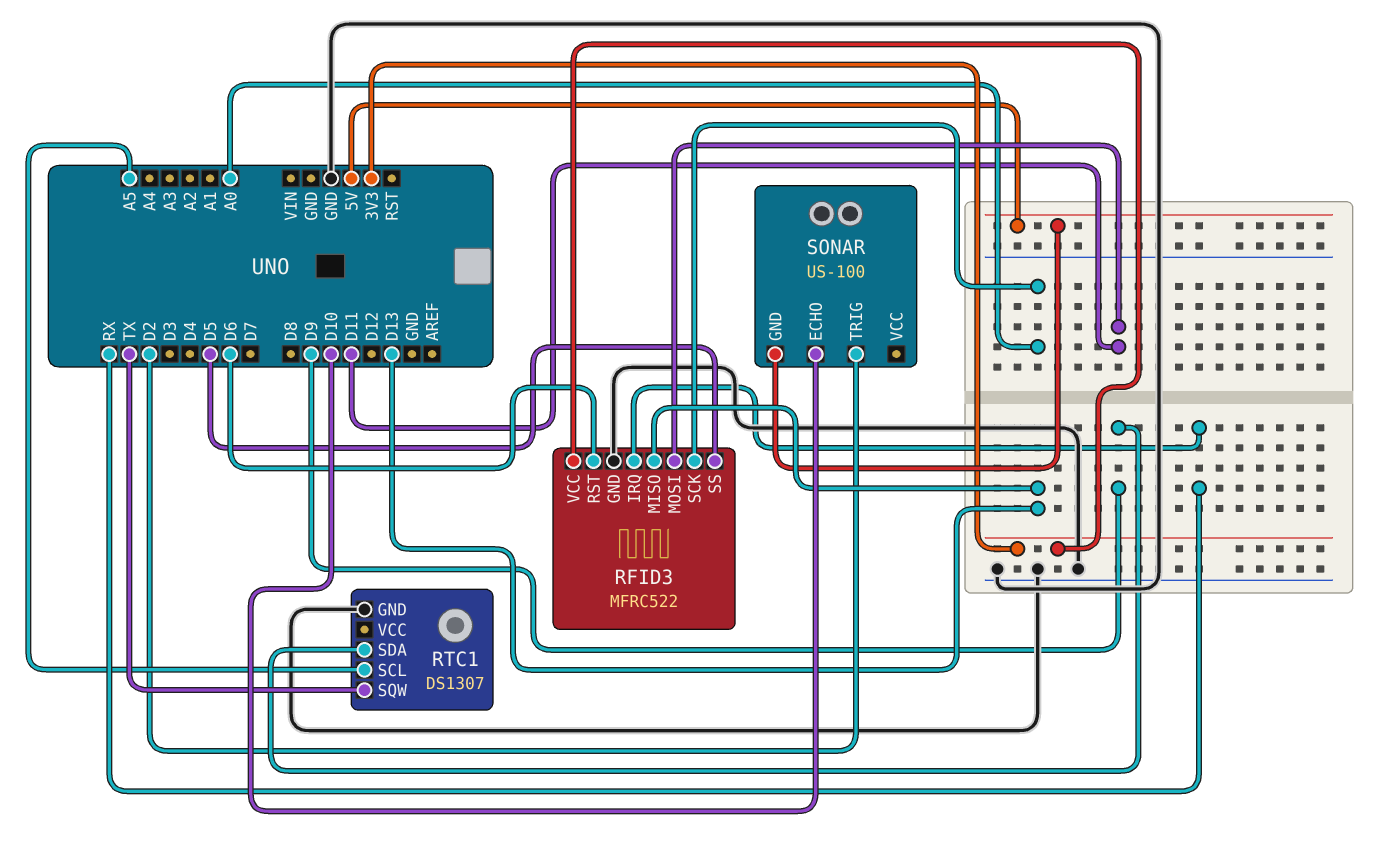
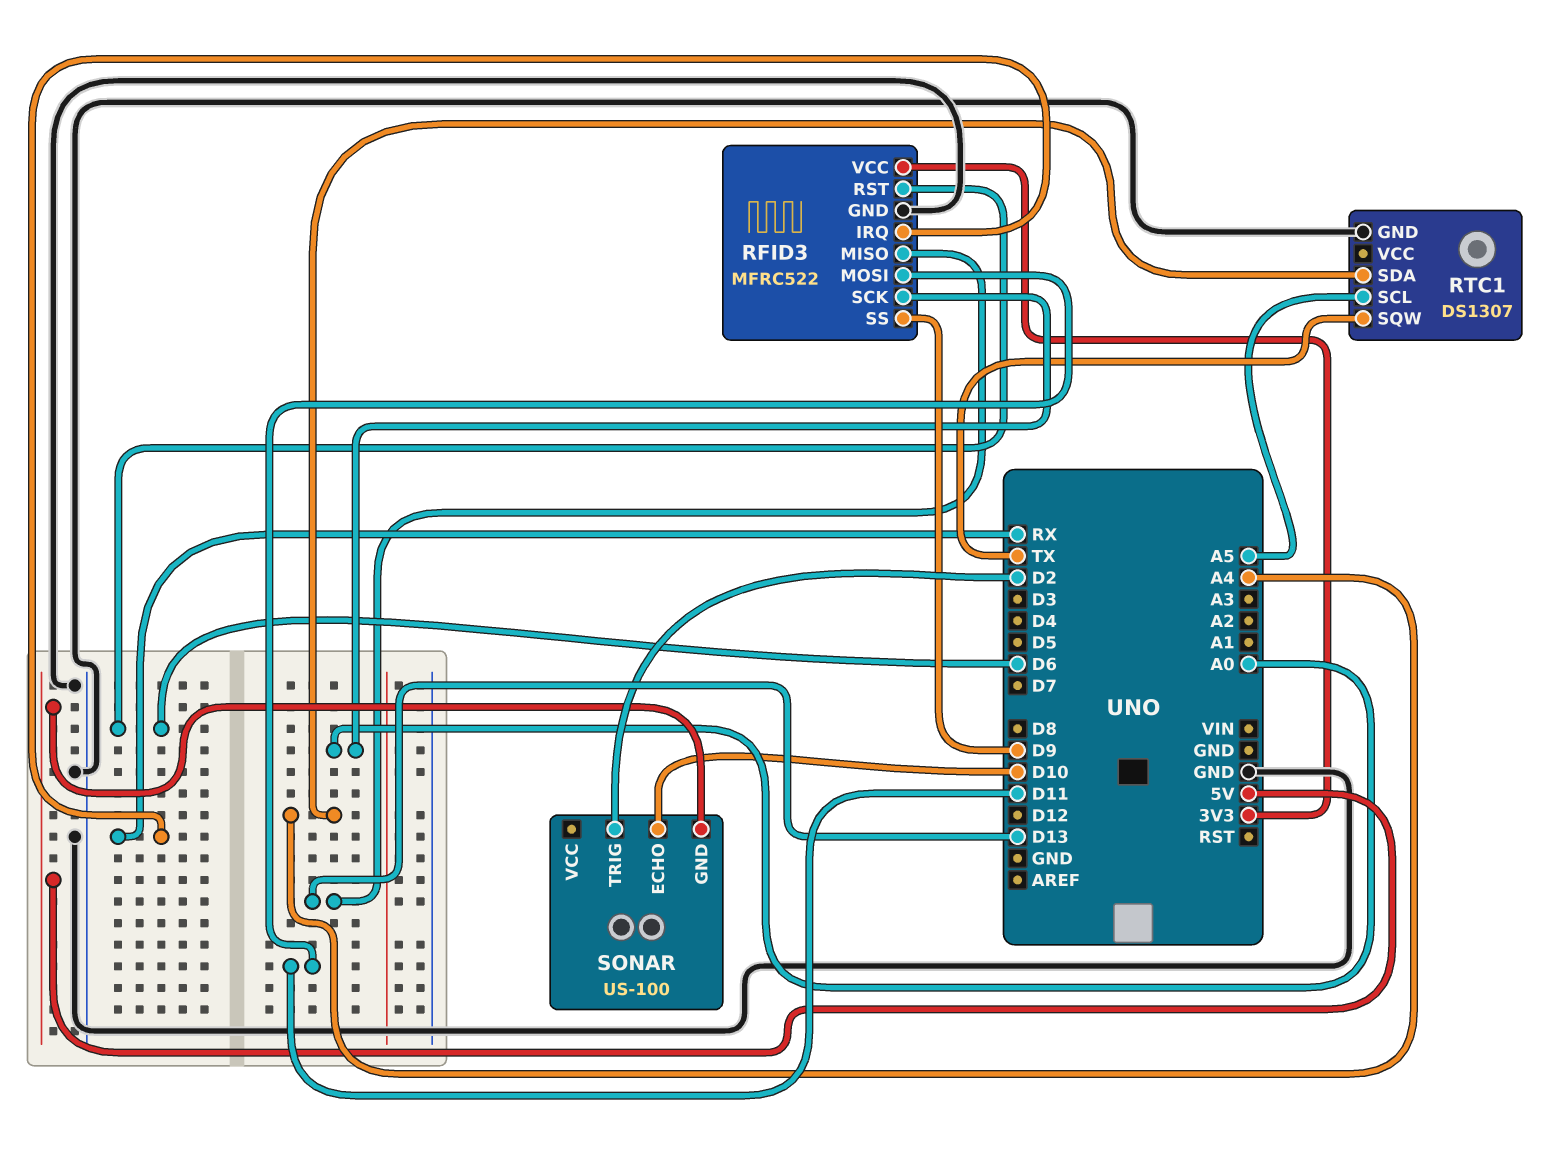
RFID3 pin SS: D5 -> D9
RTC1 pin SDA: D9 -> A4

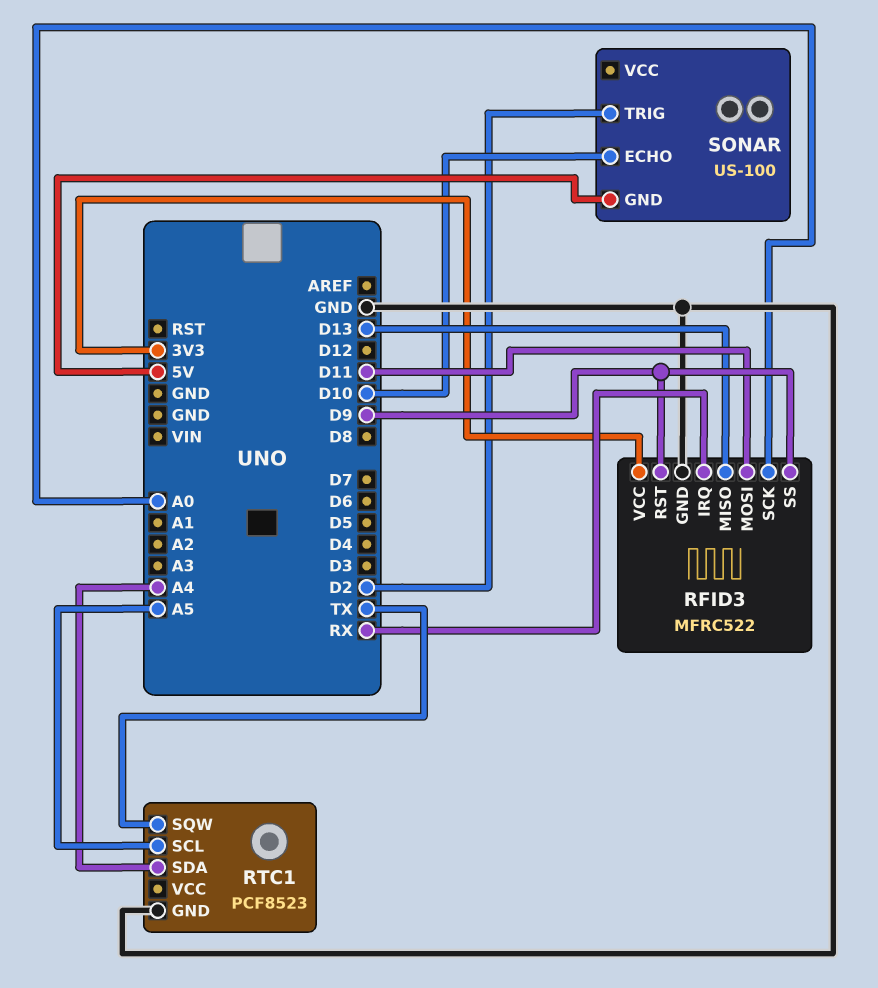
RFID3 pin RST: D6 -> D9
RTC1: DS1307 -> PCF8523

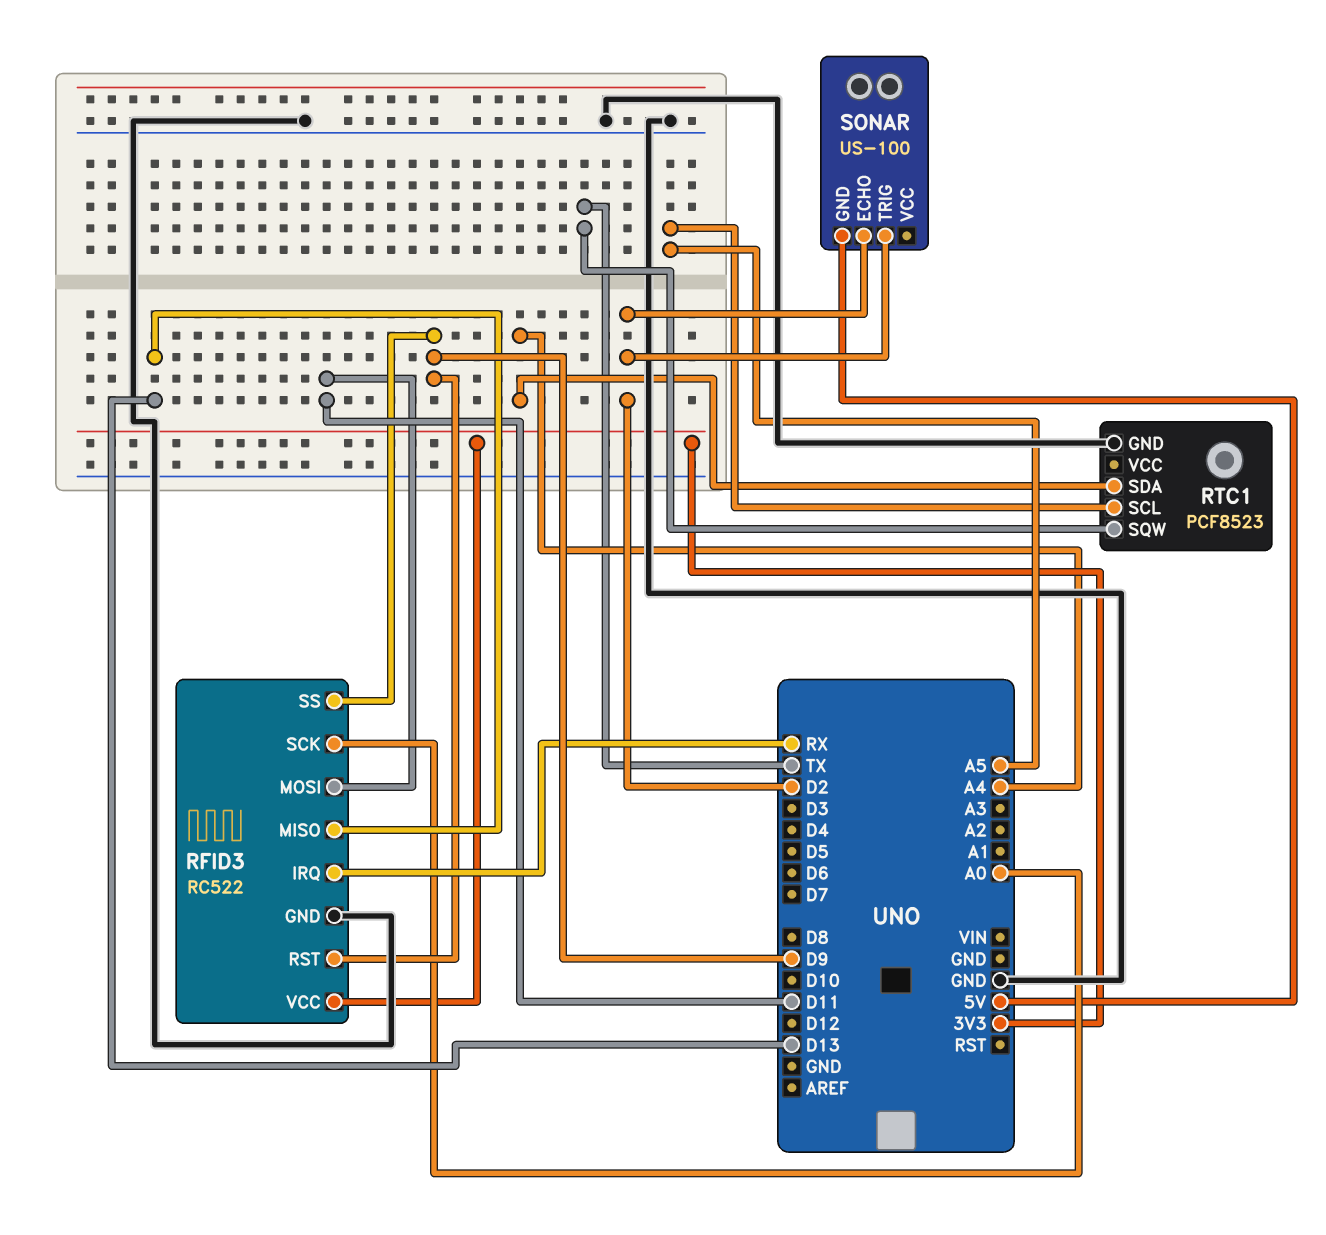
RFID3: MFRC522 -> RC522
SONAR pin ECHO: D10 -> D2

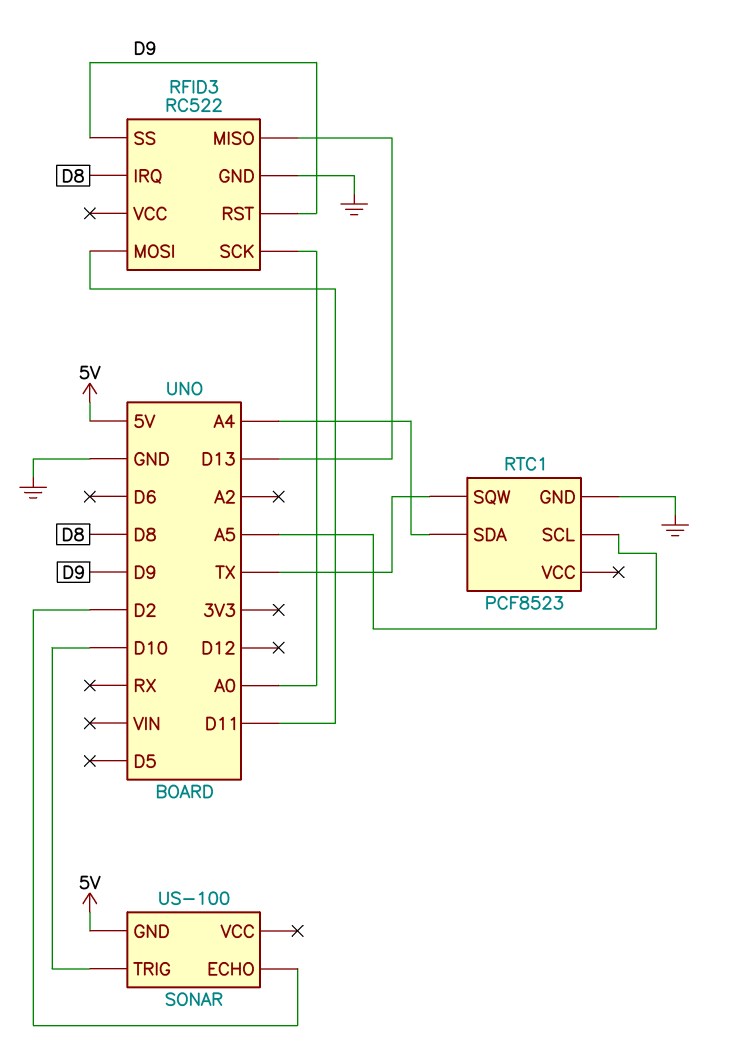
RFID3 pin IRQ: RX -> D8
RFID3 pin VCC: 3V3 -> none
SONAR pin TRIG: D2 -> D10

